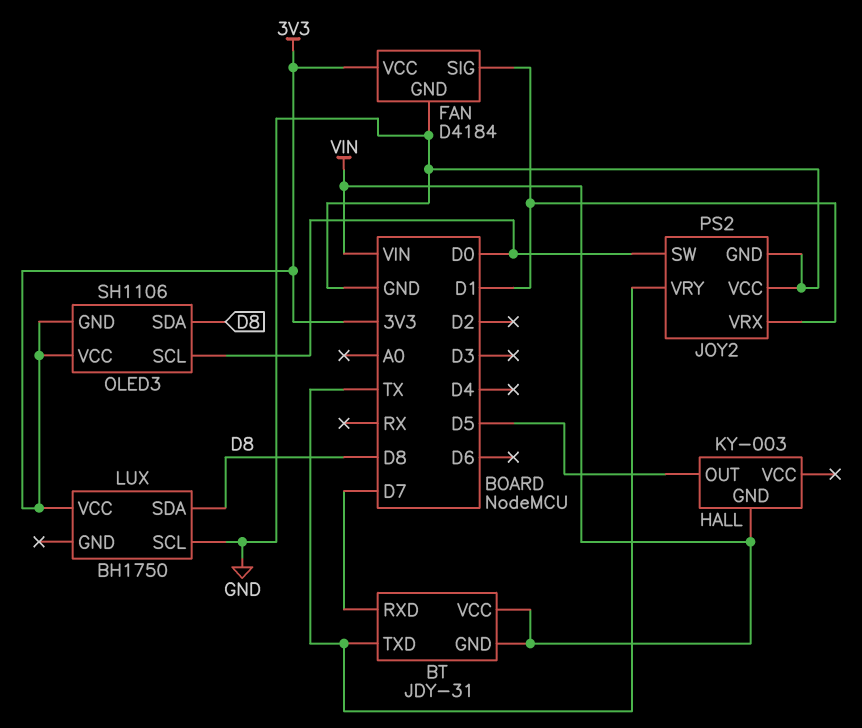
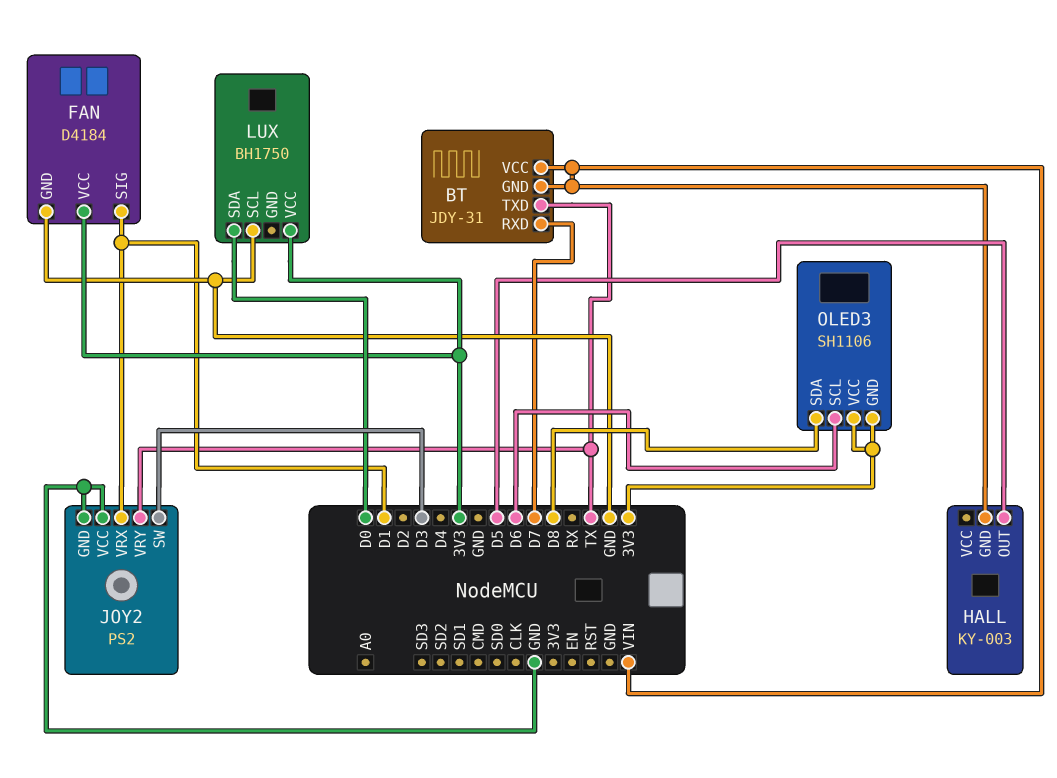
JOY2 pin SW: D0 -> D3
LUX pin SDA: D8 -> D0
OLED3 pin SCL: D0 -> D6

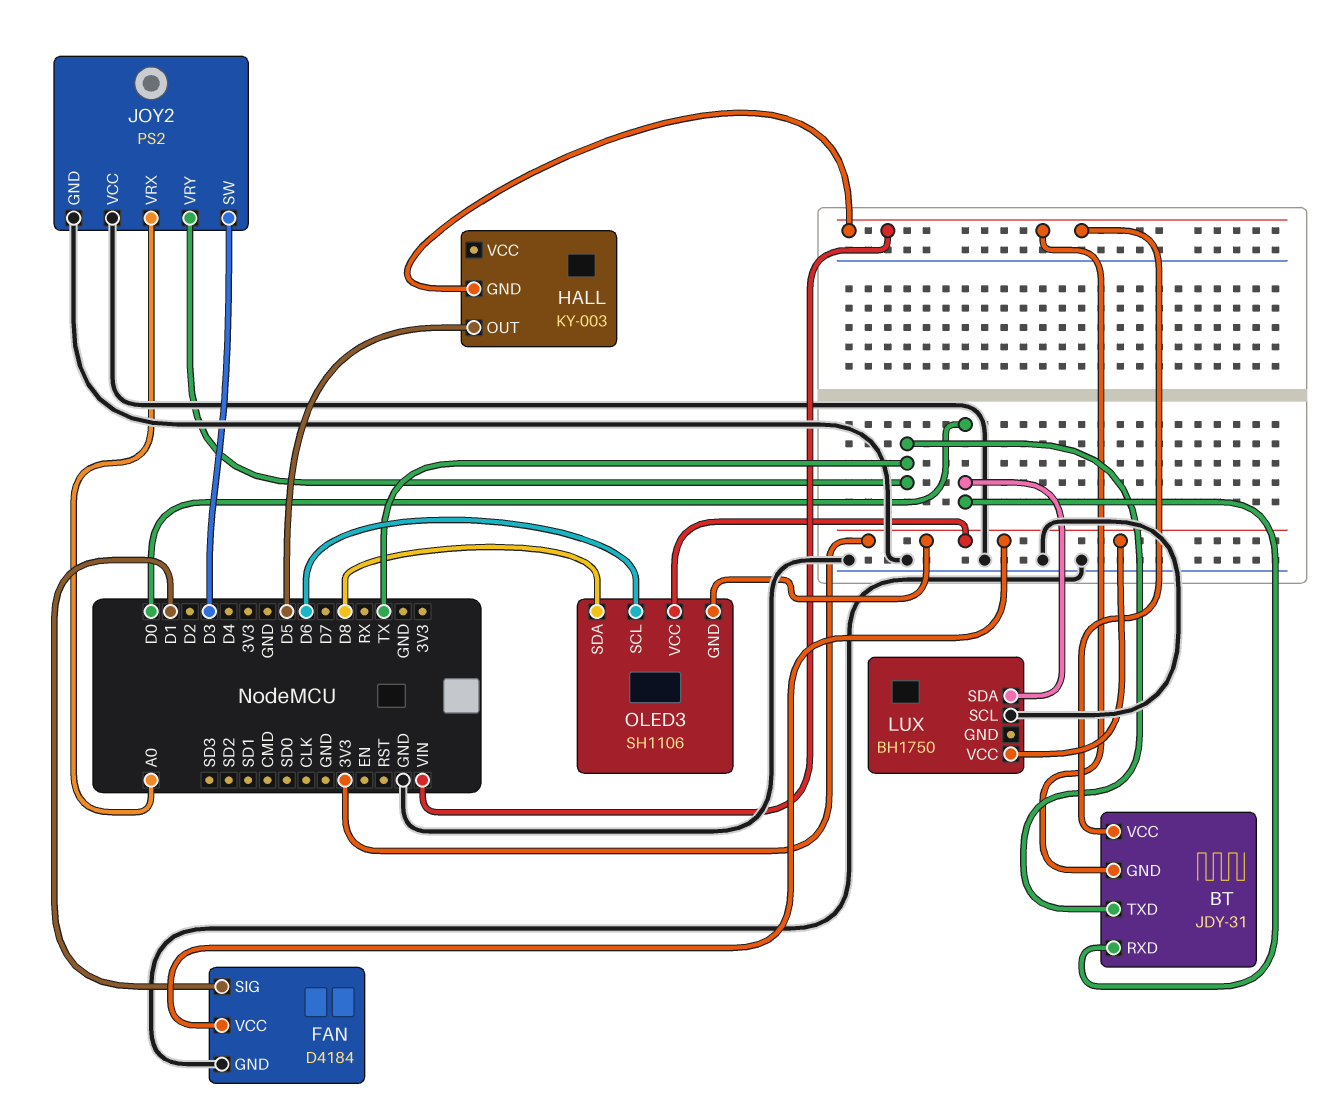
BT pin RXD: D7 -> D0
JOY2 pin VRX: D1 -> A0

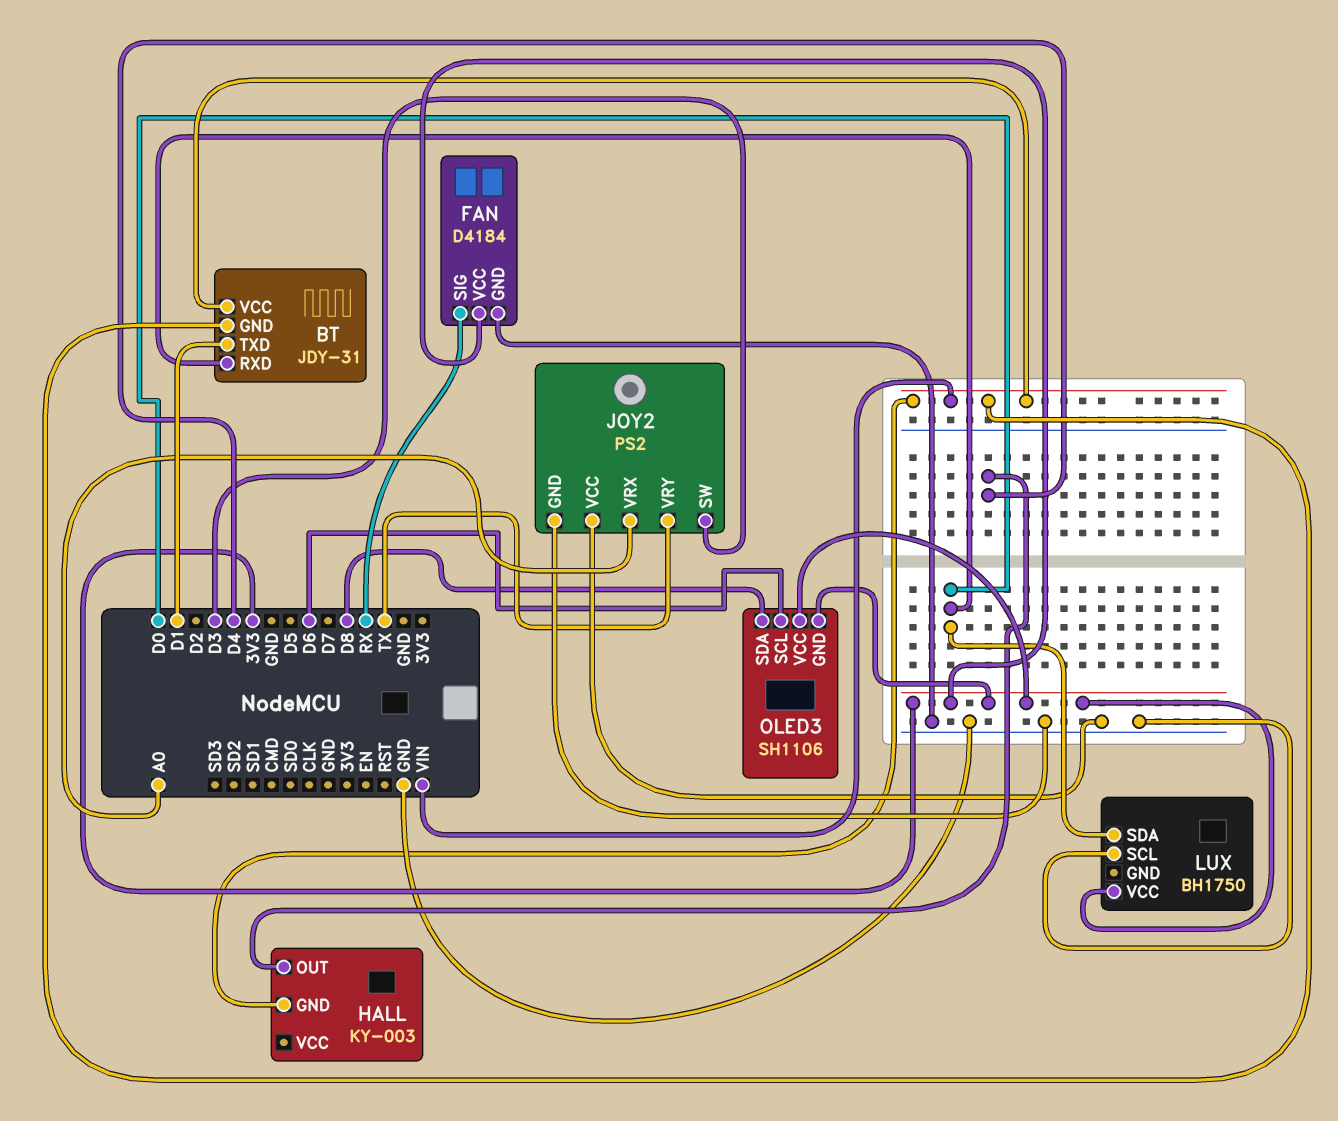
BT pin TXD: TX -> D1
FAN pin SIG: D1 -> RX
HALL pin OUT: D5 -> D4

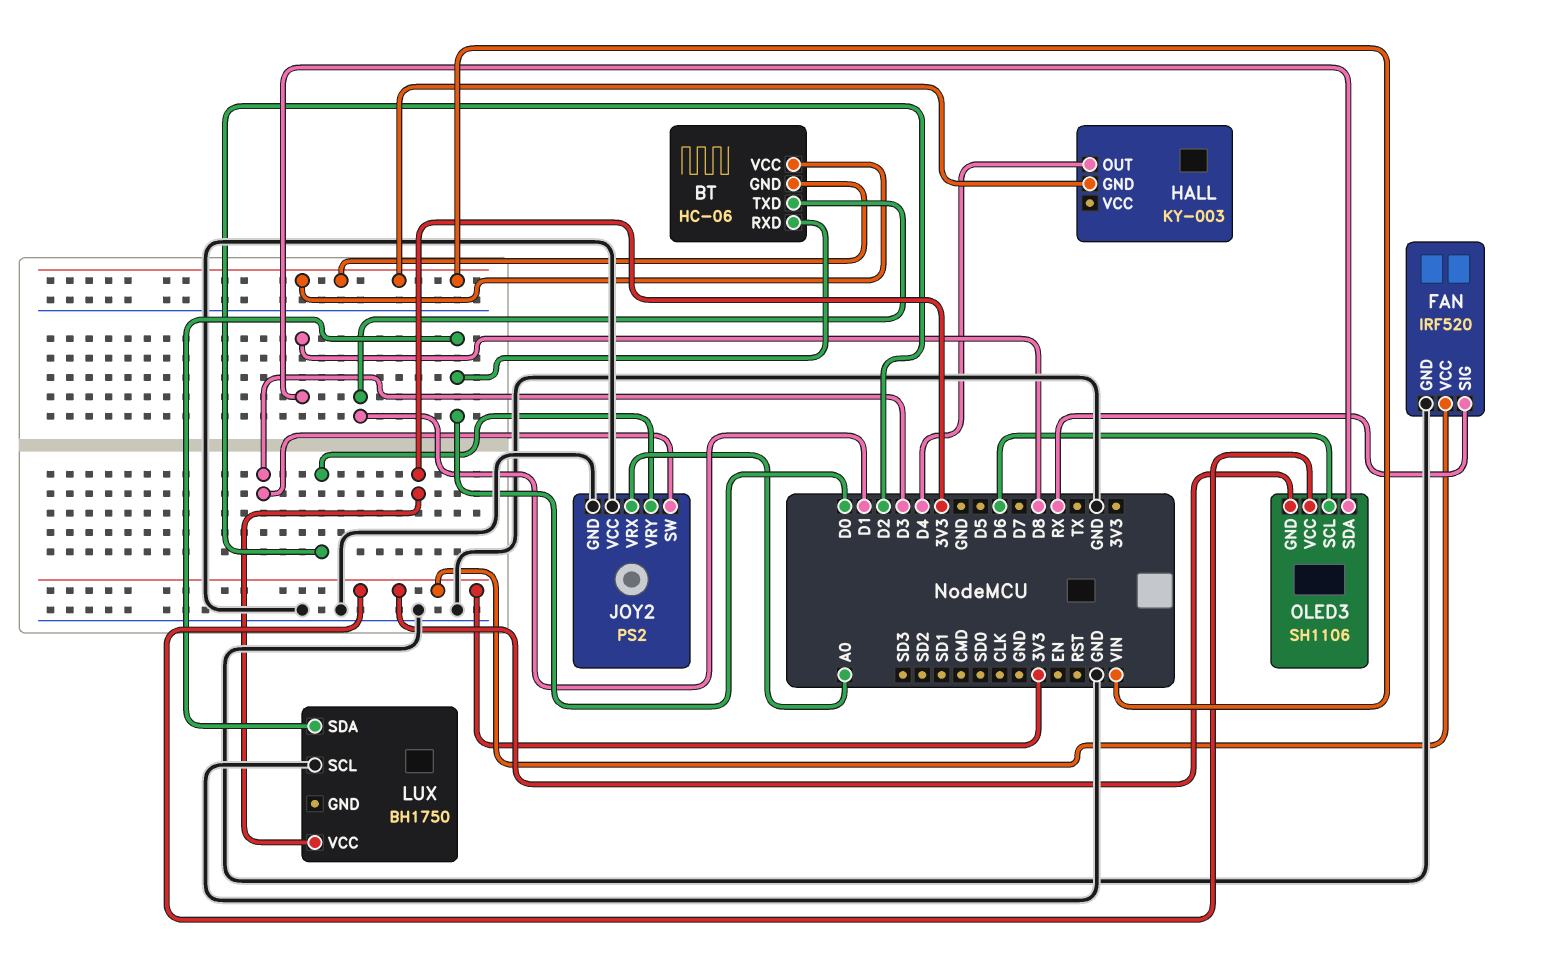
BT: JDY-31 -> HC-06
FAN: D4184 -> IRF520
JOY2 pin VRY: TX -> D2

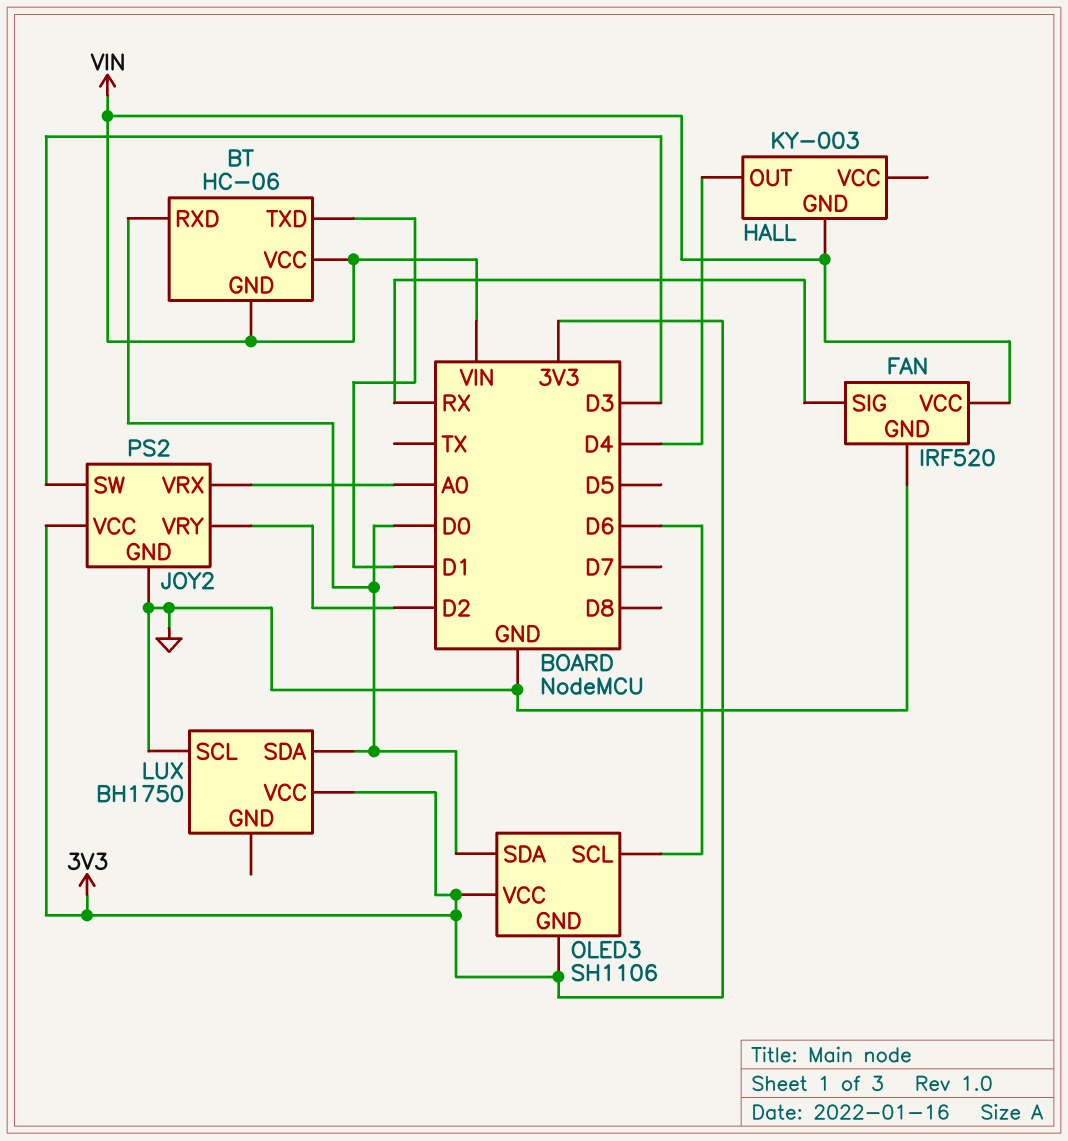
FAN pin VCC: 3V3 -> VIN
JOY2 pin VCC: GND -> 3V3
OLED3 pin SDA: D8 -> D0

